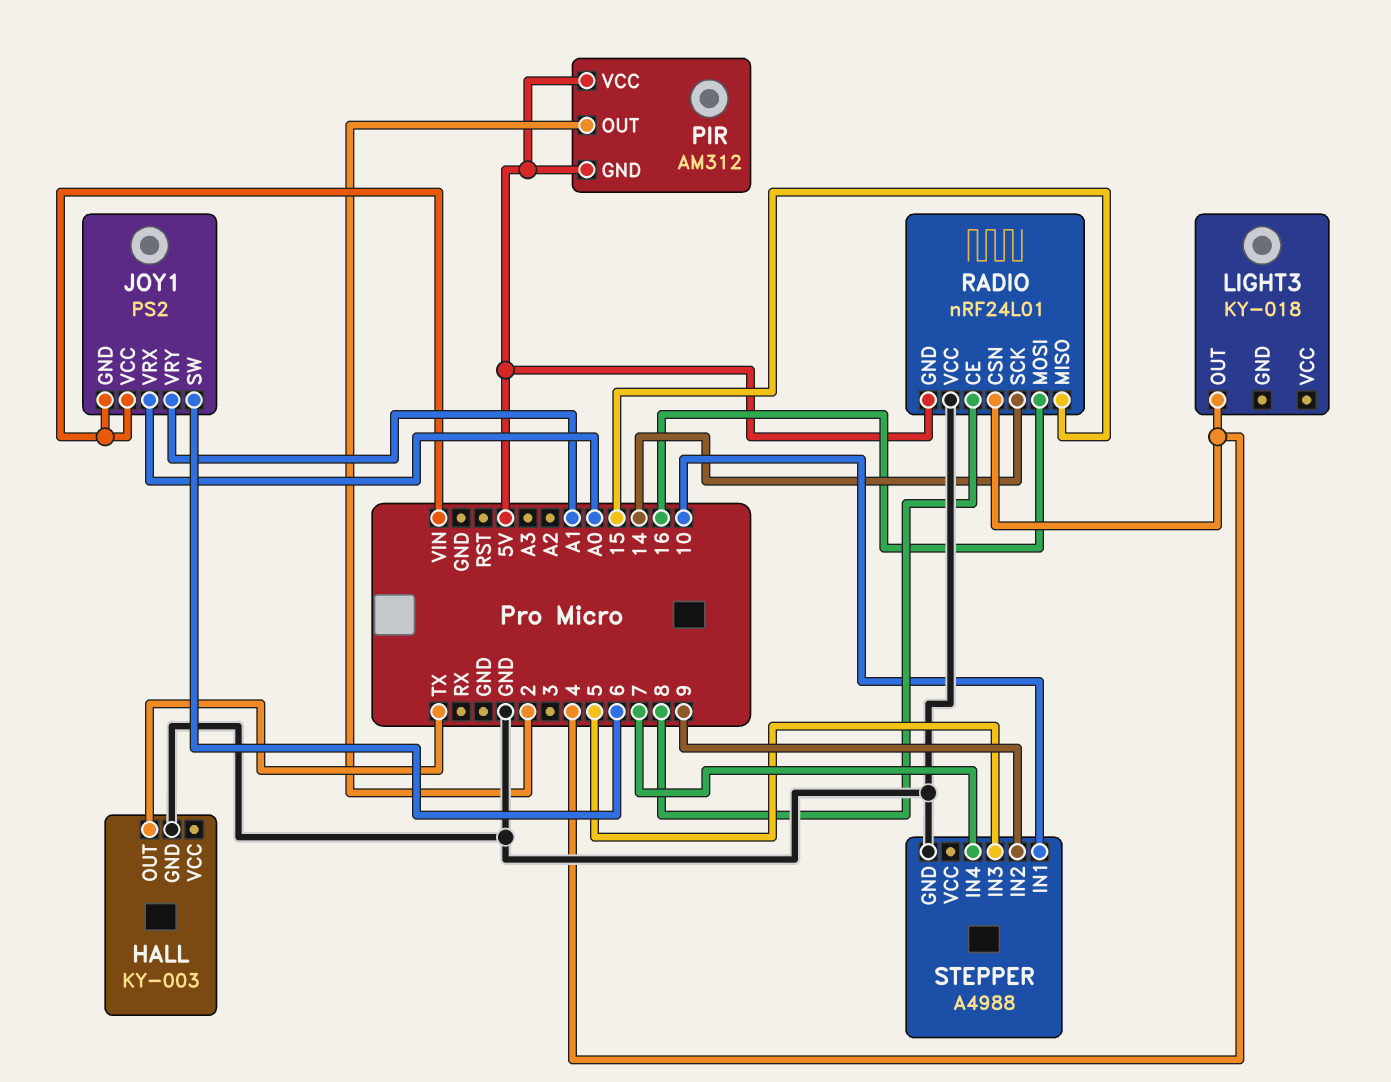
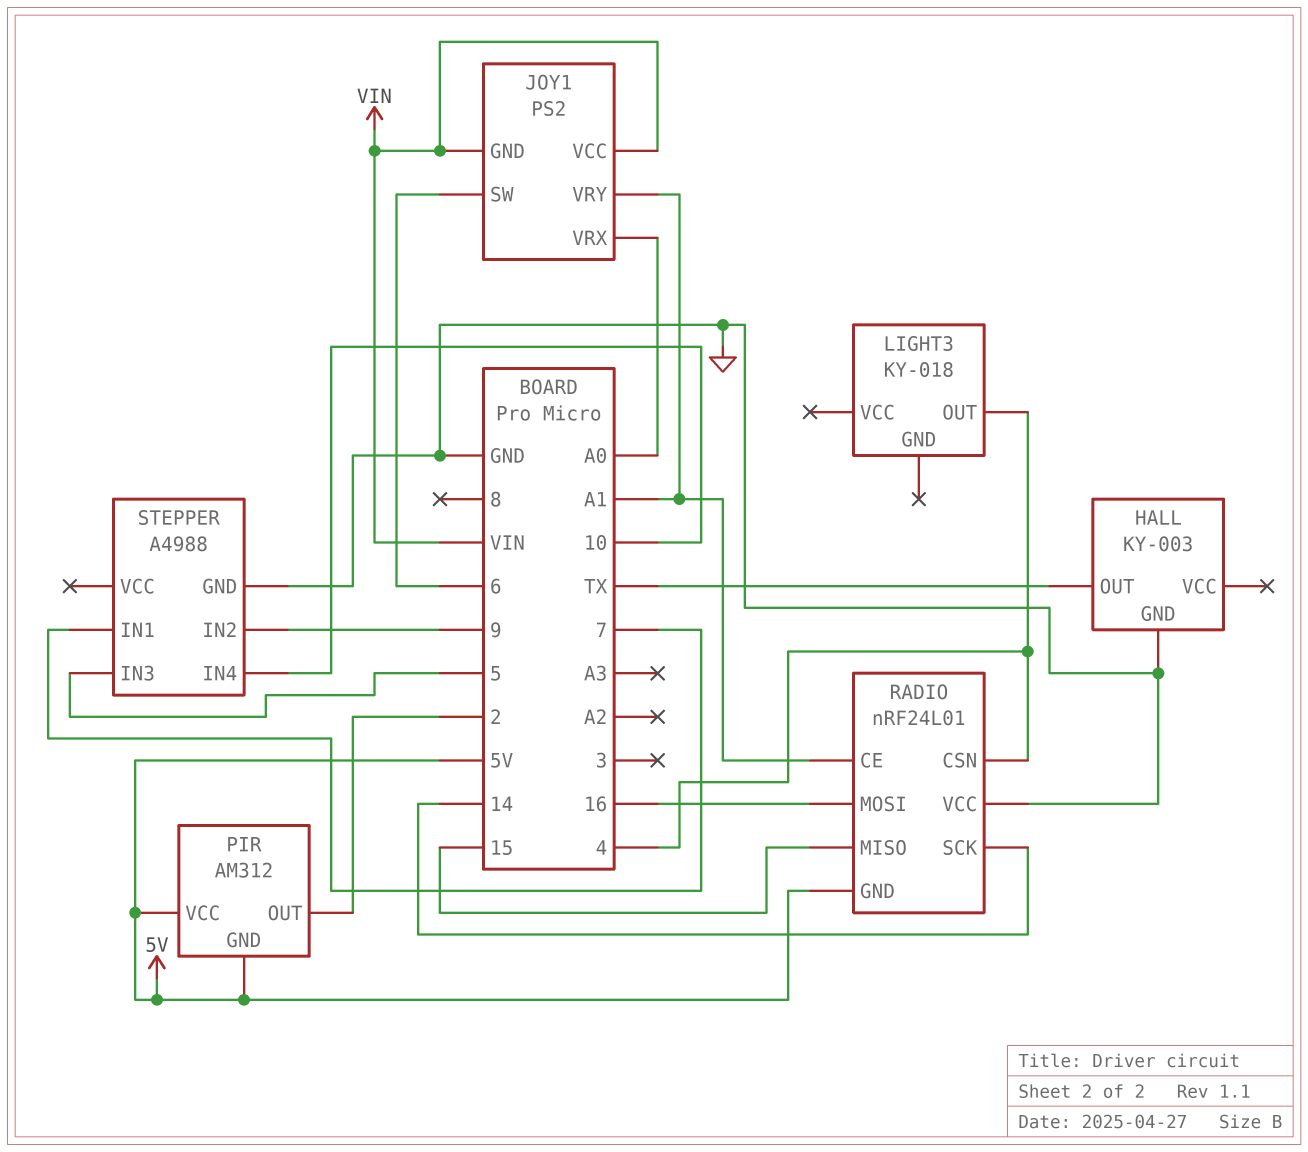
RADIO pin CE: 8 -> A1
STEPPER pin IN1: 10 -> 7
STEPPER pin IN4: 7 -> 10

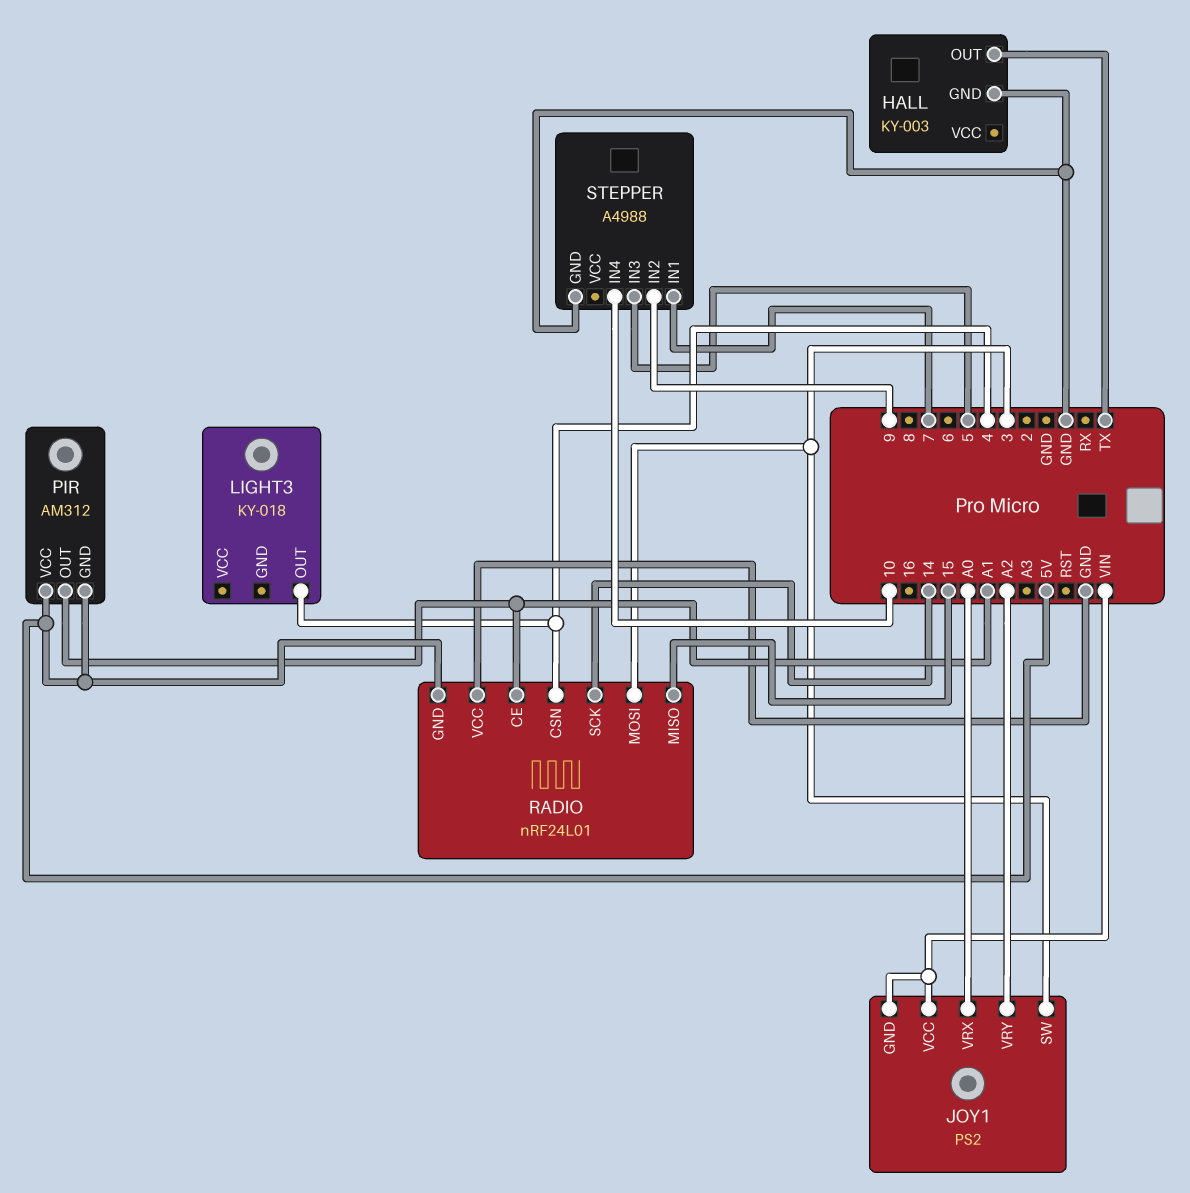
JOY1 pin SW: 6 -> 3
JOY1 pin VRY: A1 -> A2
PIR pin OUT: 2 -> A1
RADIO pin MOSI: 16 -> 3

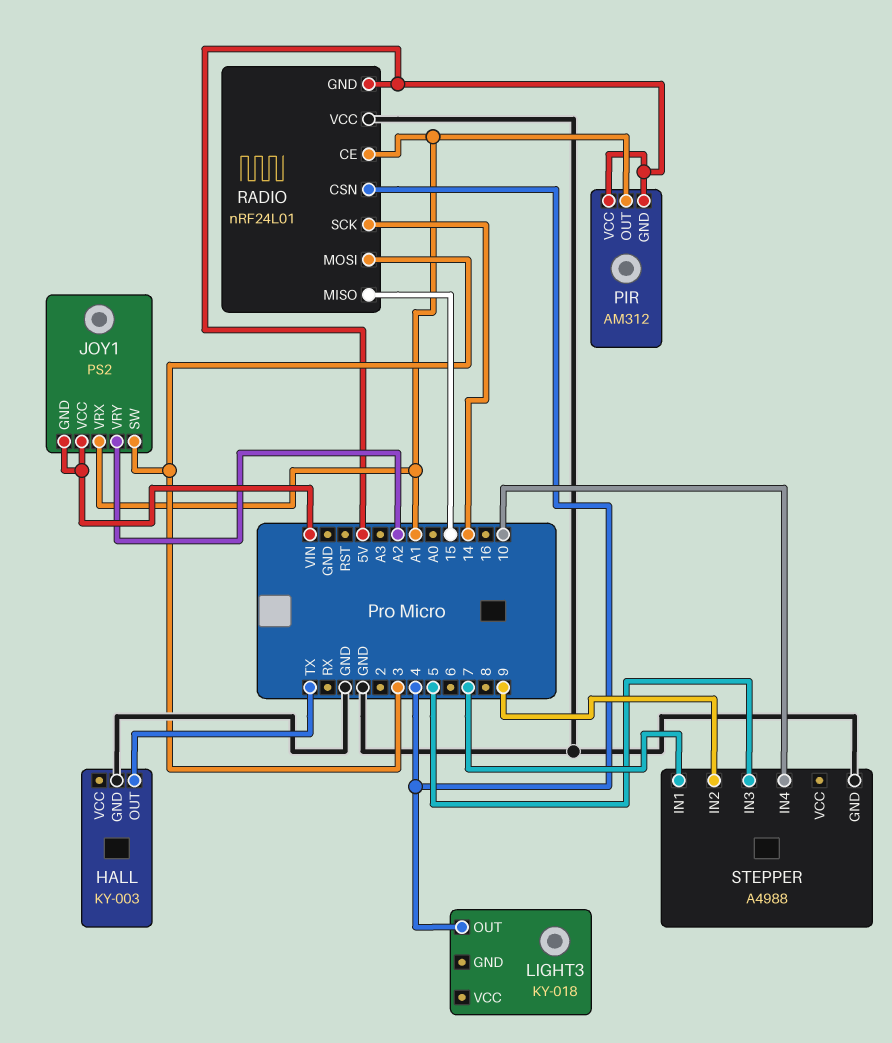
JOY1 pin VRX: A0 -> A1

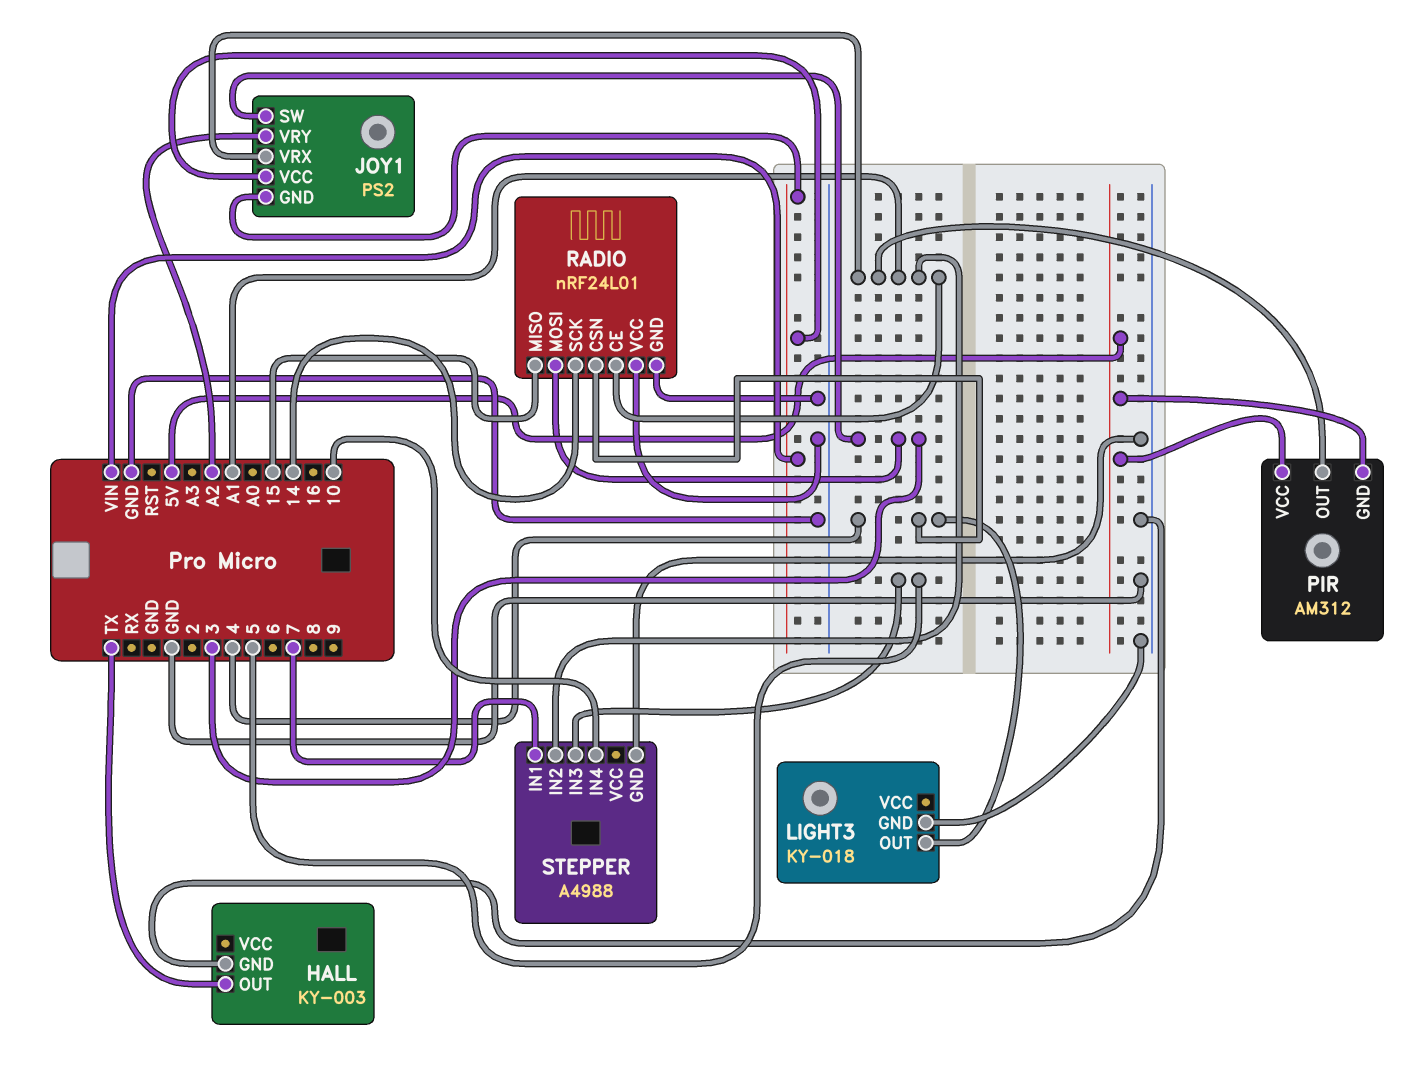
LIGHT3 pin GND: none -> GND
RADIO pin GND: 5V -> GND
STEPPER pin IN2: 9 -> A1

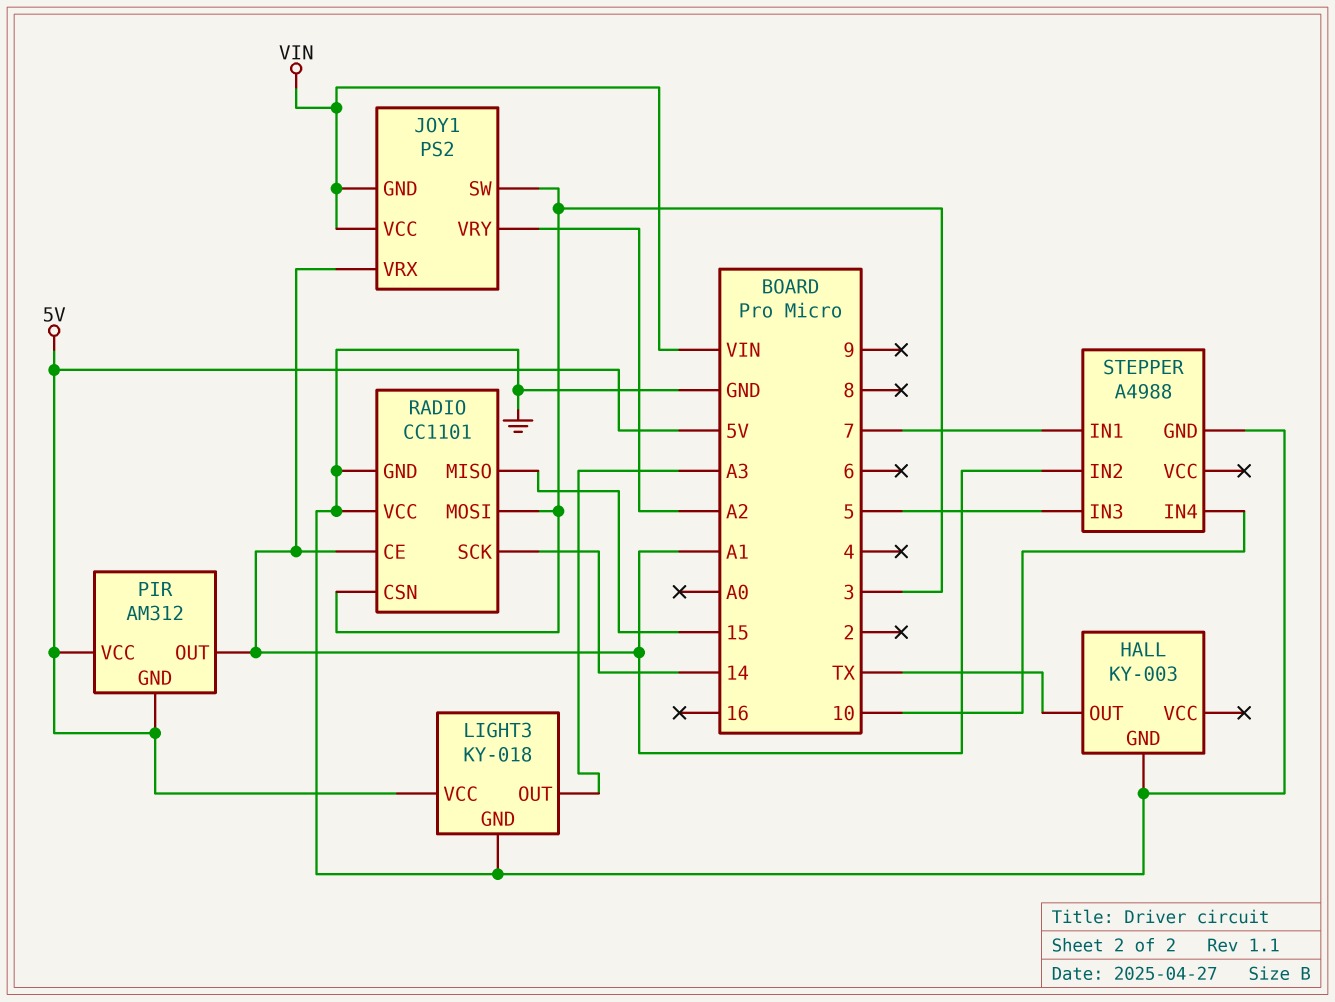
LIGHT3 pin OUT: 4 -> A3
LIGHT3 pin VCC: none -> 5V
RADIO: nRF24L01 -> CC1101
RADIO pin CSN: 4 -> 3

